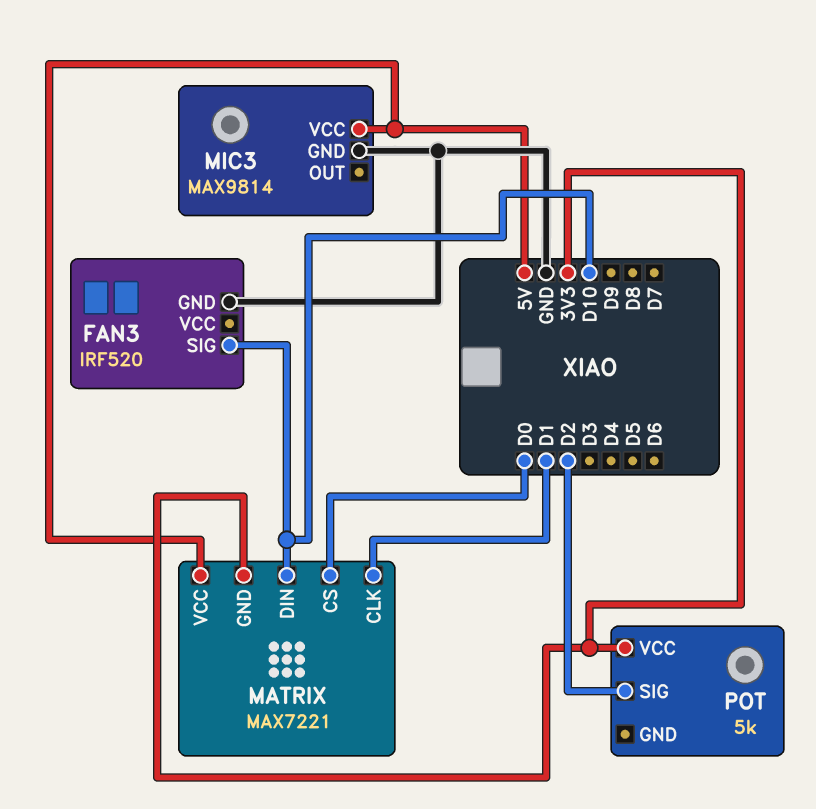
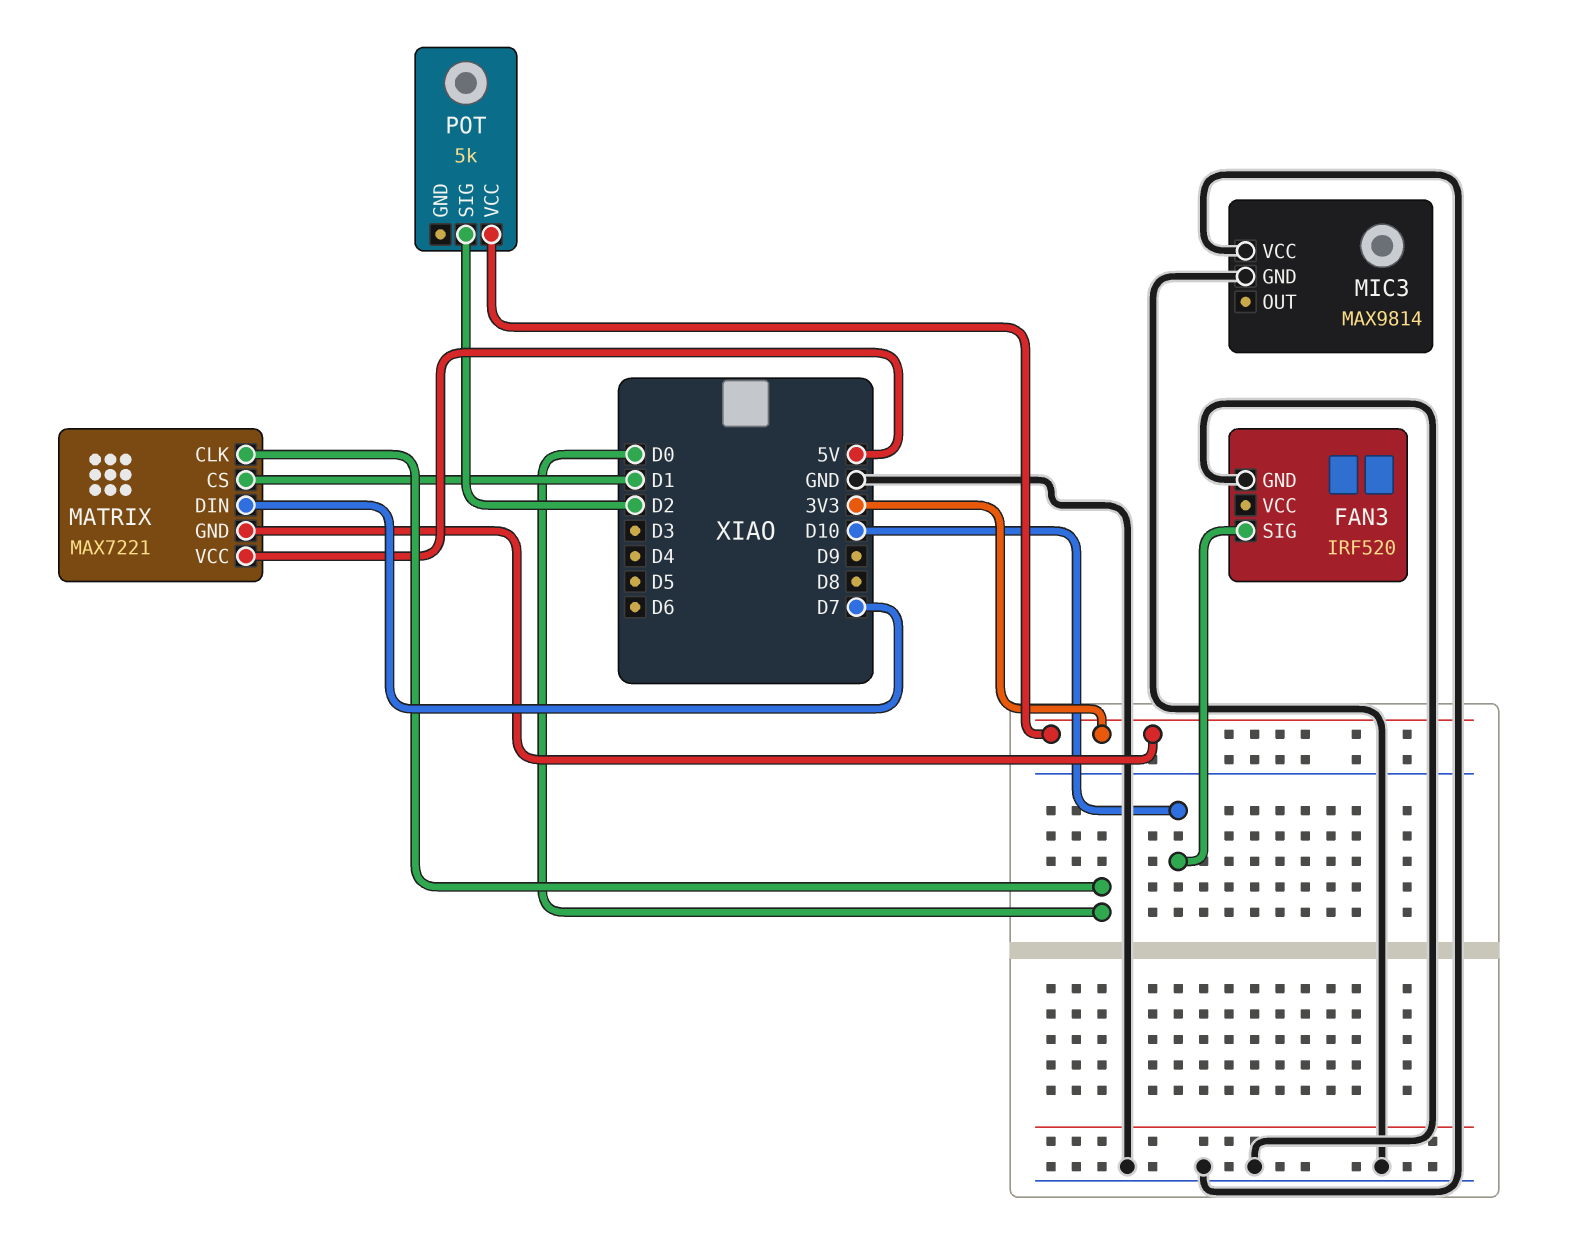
MATRIX pin CLK: D1 -> D0
MATRIX pin CS: D0 -> D1
MATRIX pin DIN: D10 -> D7
MIC3 pin VCC: 5V -> GND

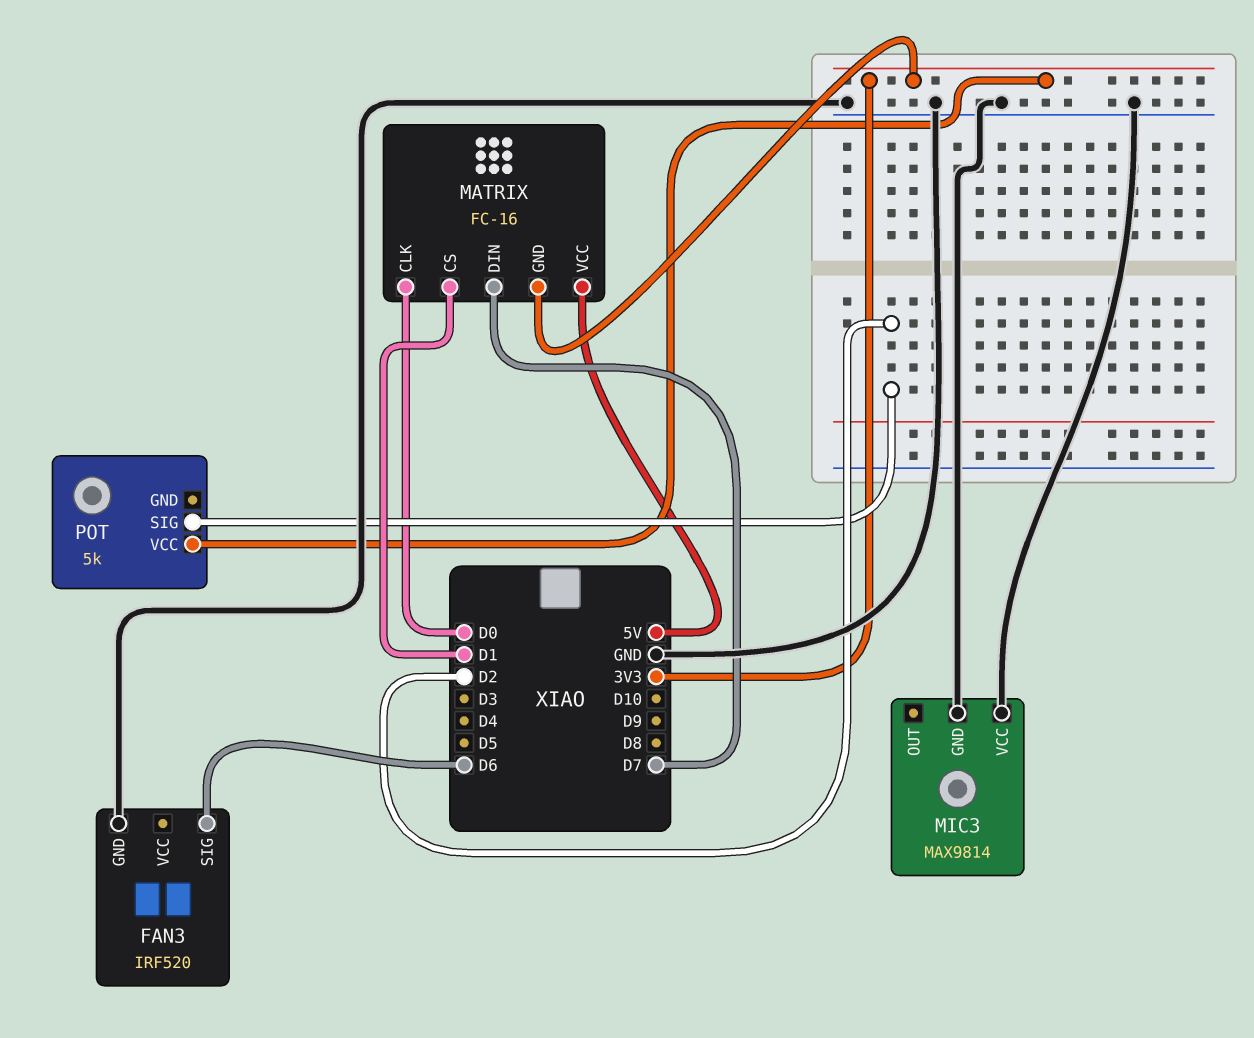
FAN3 pin SIG: D10 -> D6
MATRIX: MAX7221 -> FC-16

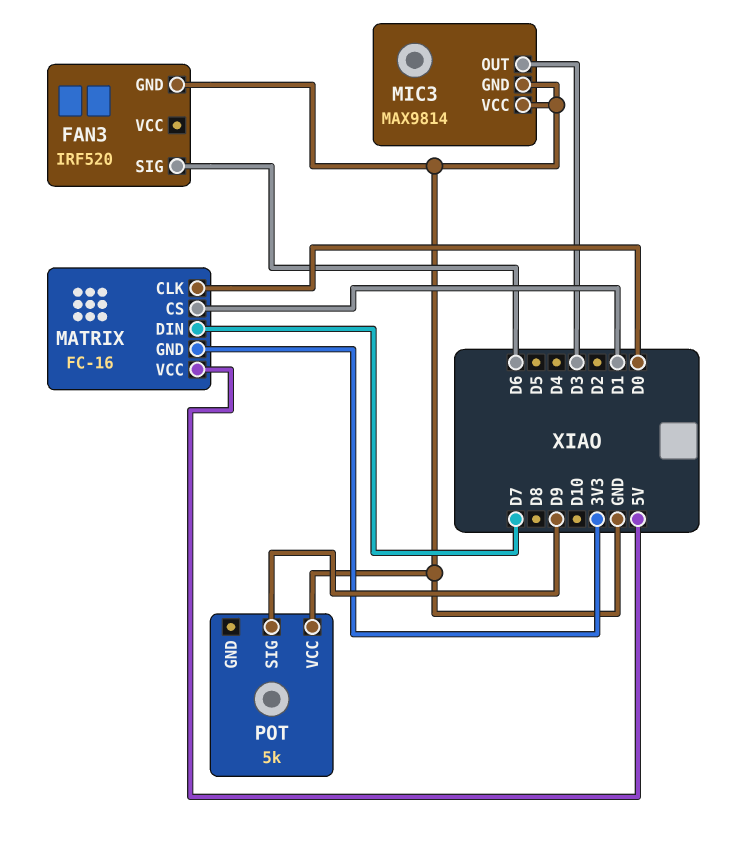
MIC3 pin OUT: none -> D3
POT pin SIG: D2 -> D9
POT pin VCC: 3V3 -> GND

